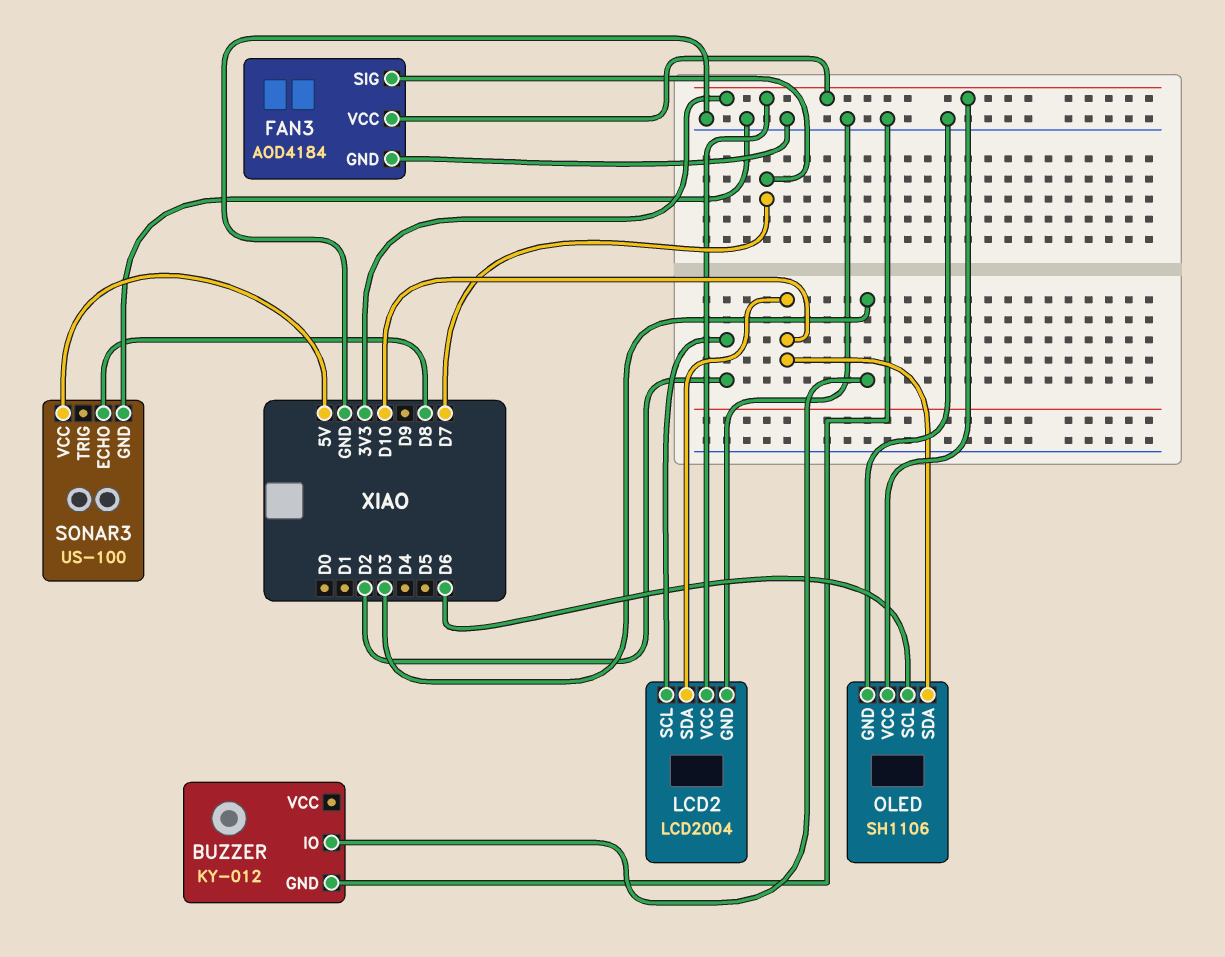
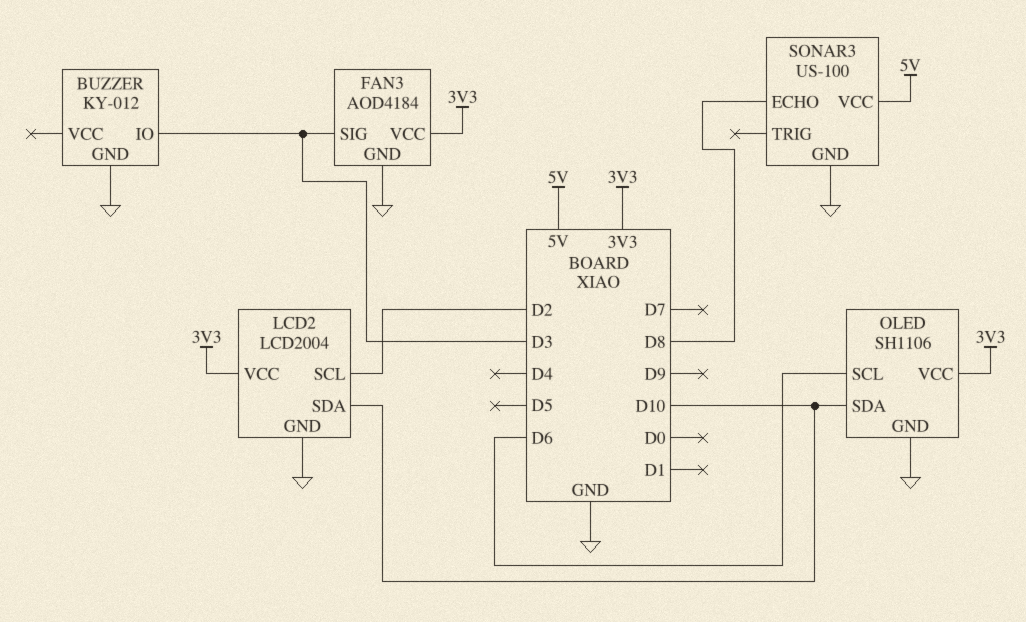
FAN3 pin SIG: D7 -> D3

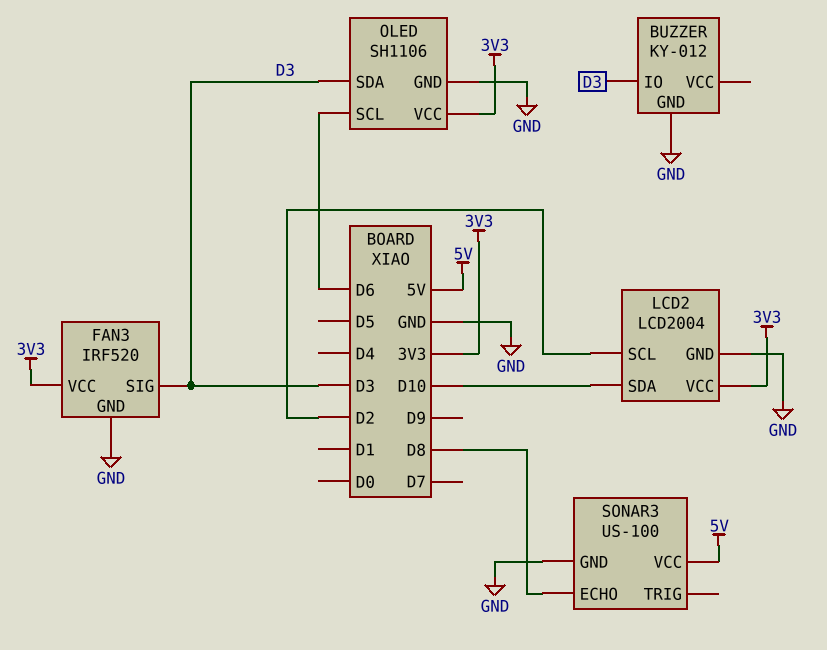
FAN3: AOD4184 -> IRF520
OLED pin SDA: D10 -> D3

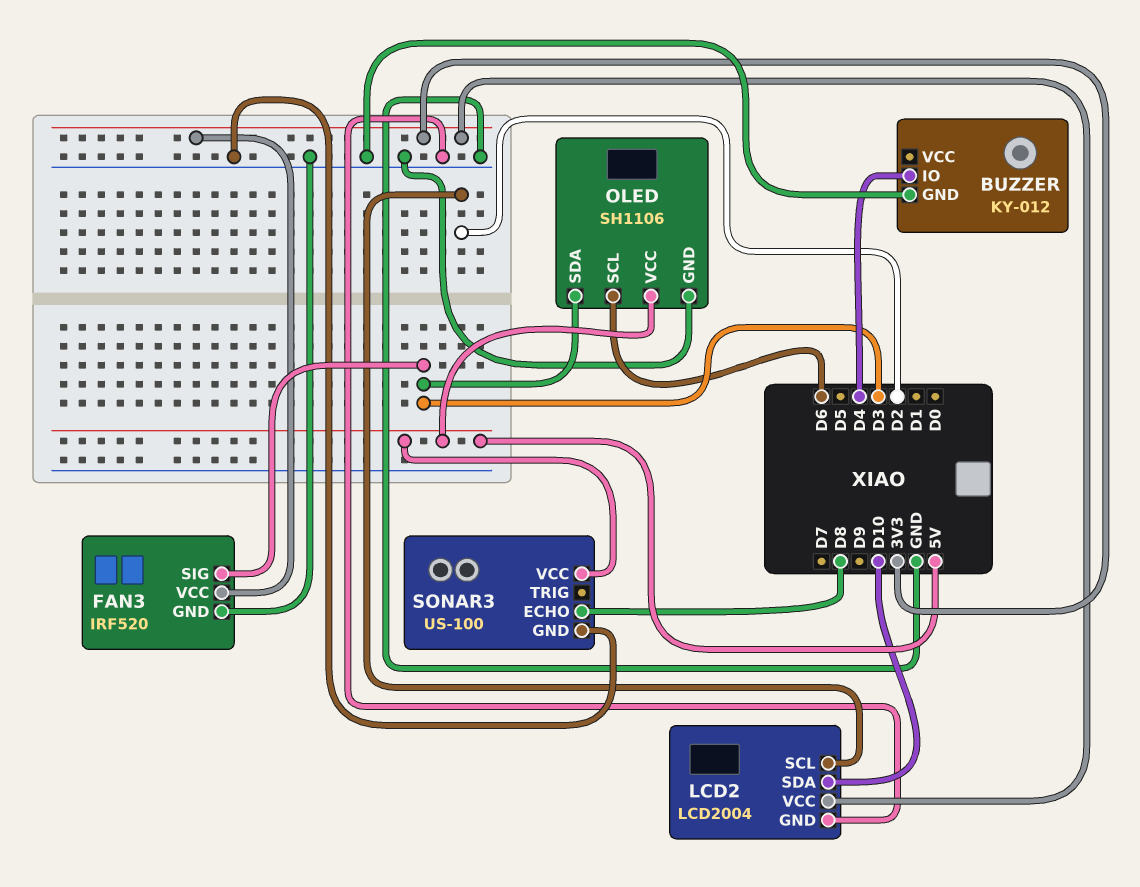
BUZZER pin IO: D3 -> D4
OLED pin VCC: 3V3 -> 5V

